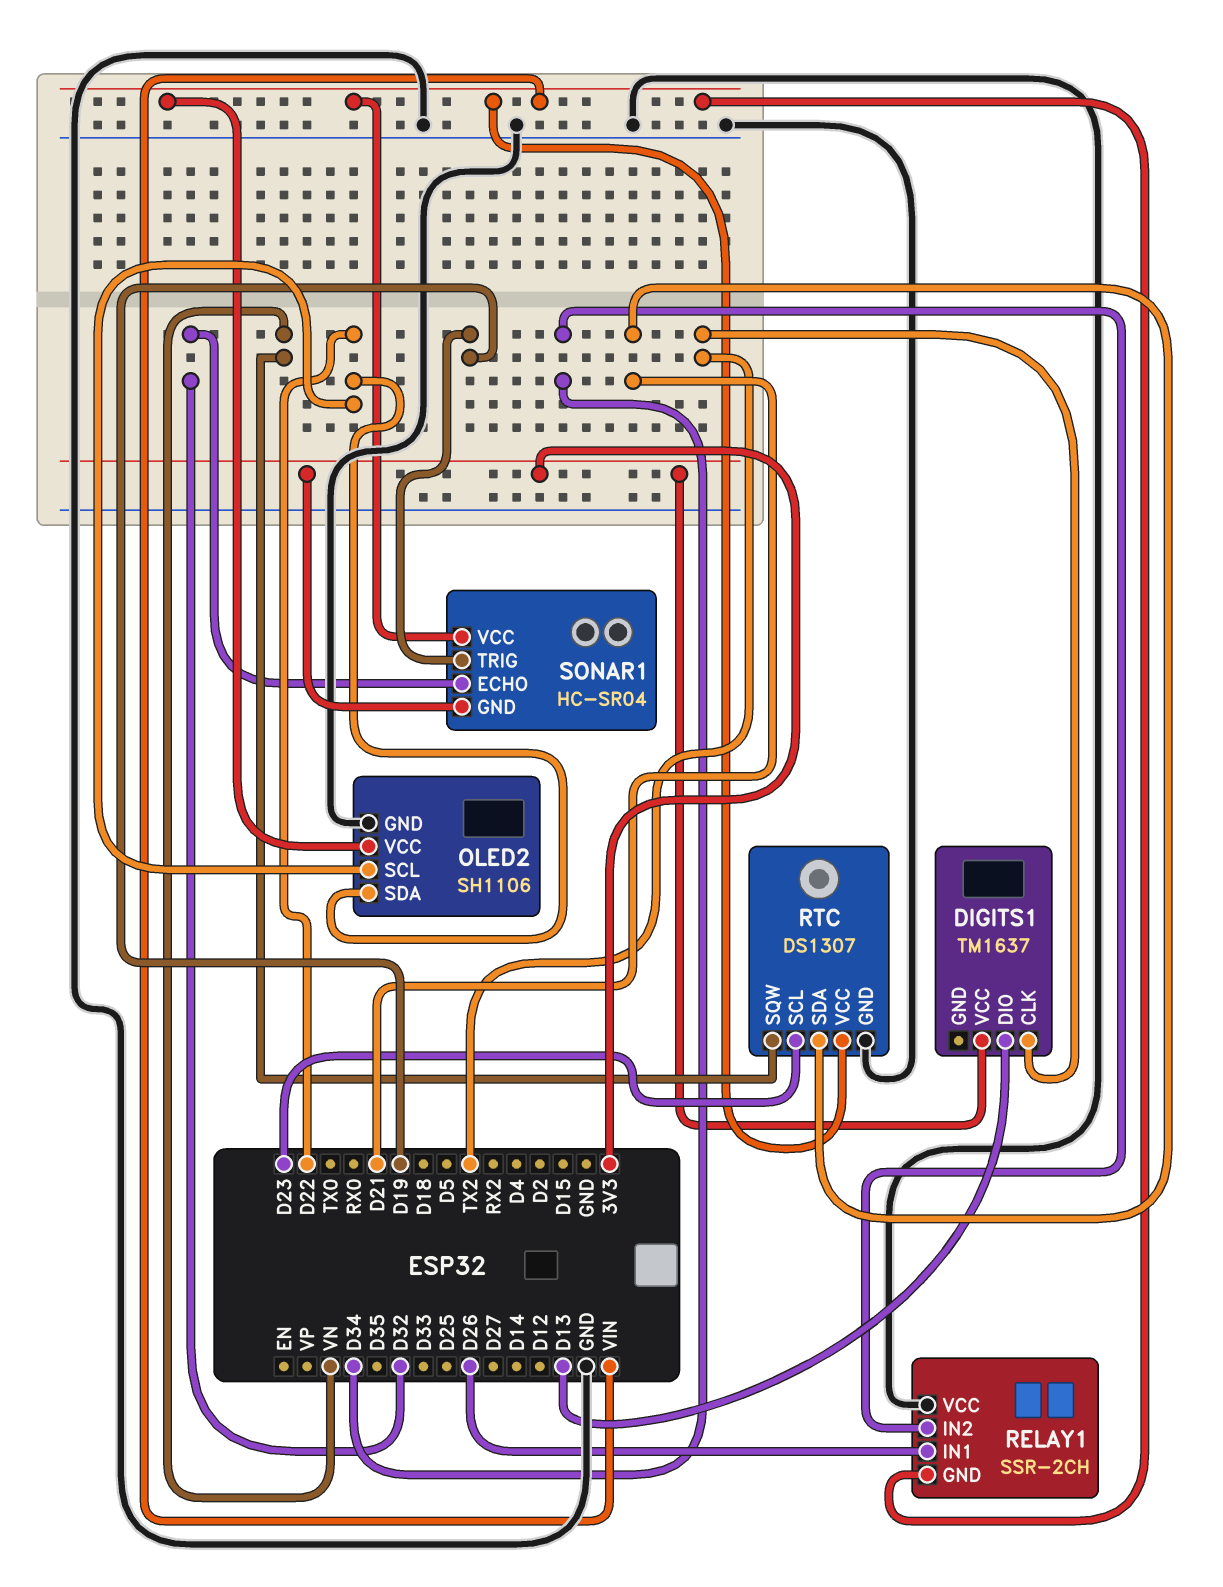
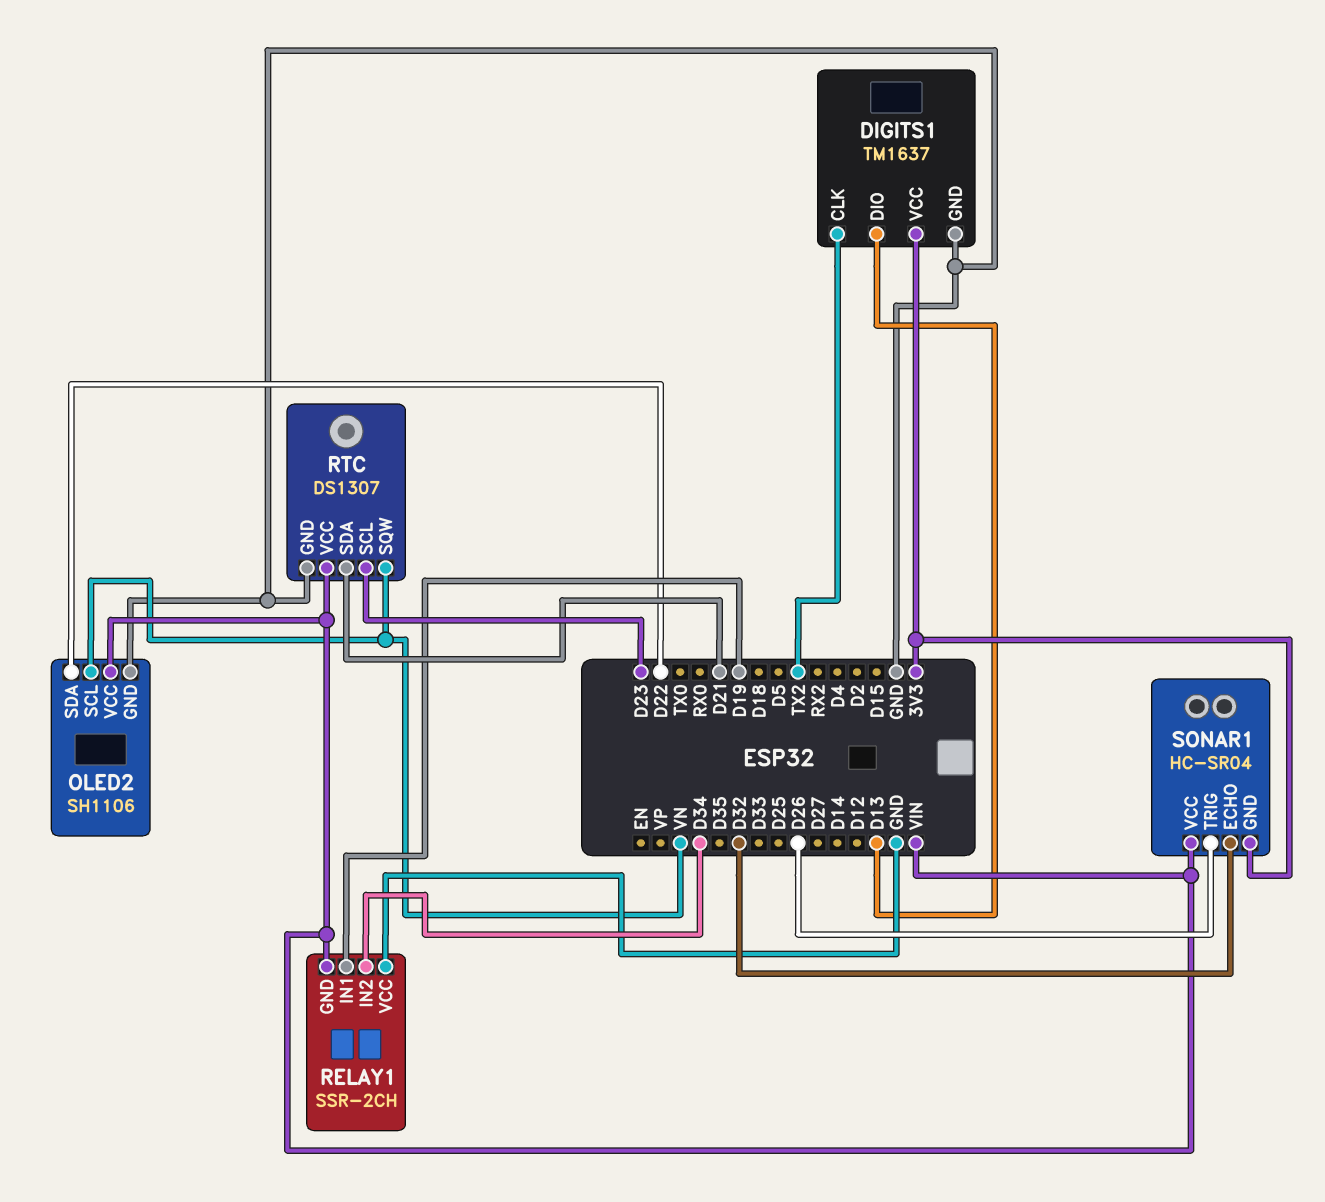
DIGITS1 pin GND: none -> GND
OLED2 pin SCL: D22 -> VN
RELAY1 pin IN1: D26 -> D19
SONAR1 pin TRIG: D19 -> D26

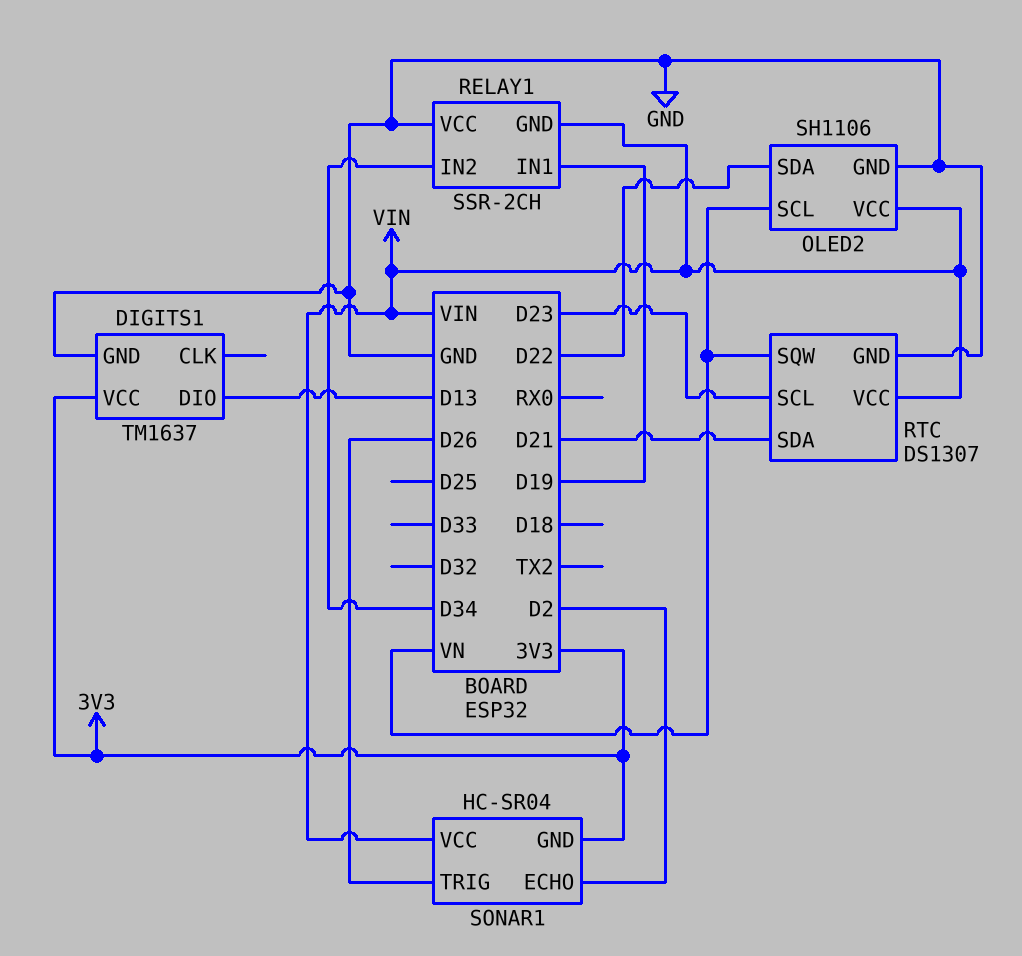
DIGITS1 pin CLK: TX2 -> none
SONAR1 pin ECHO: D32 -> D2

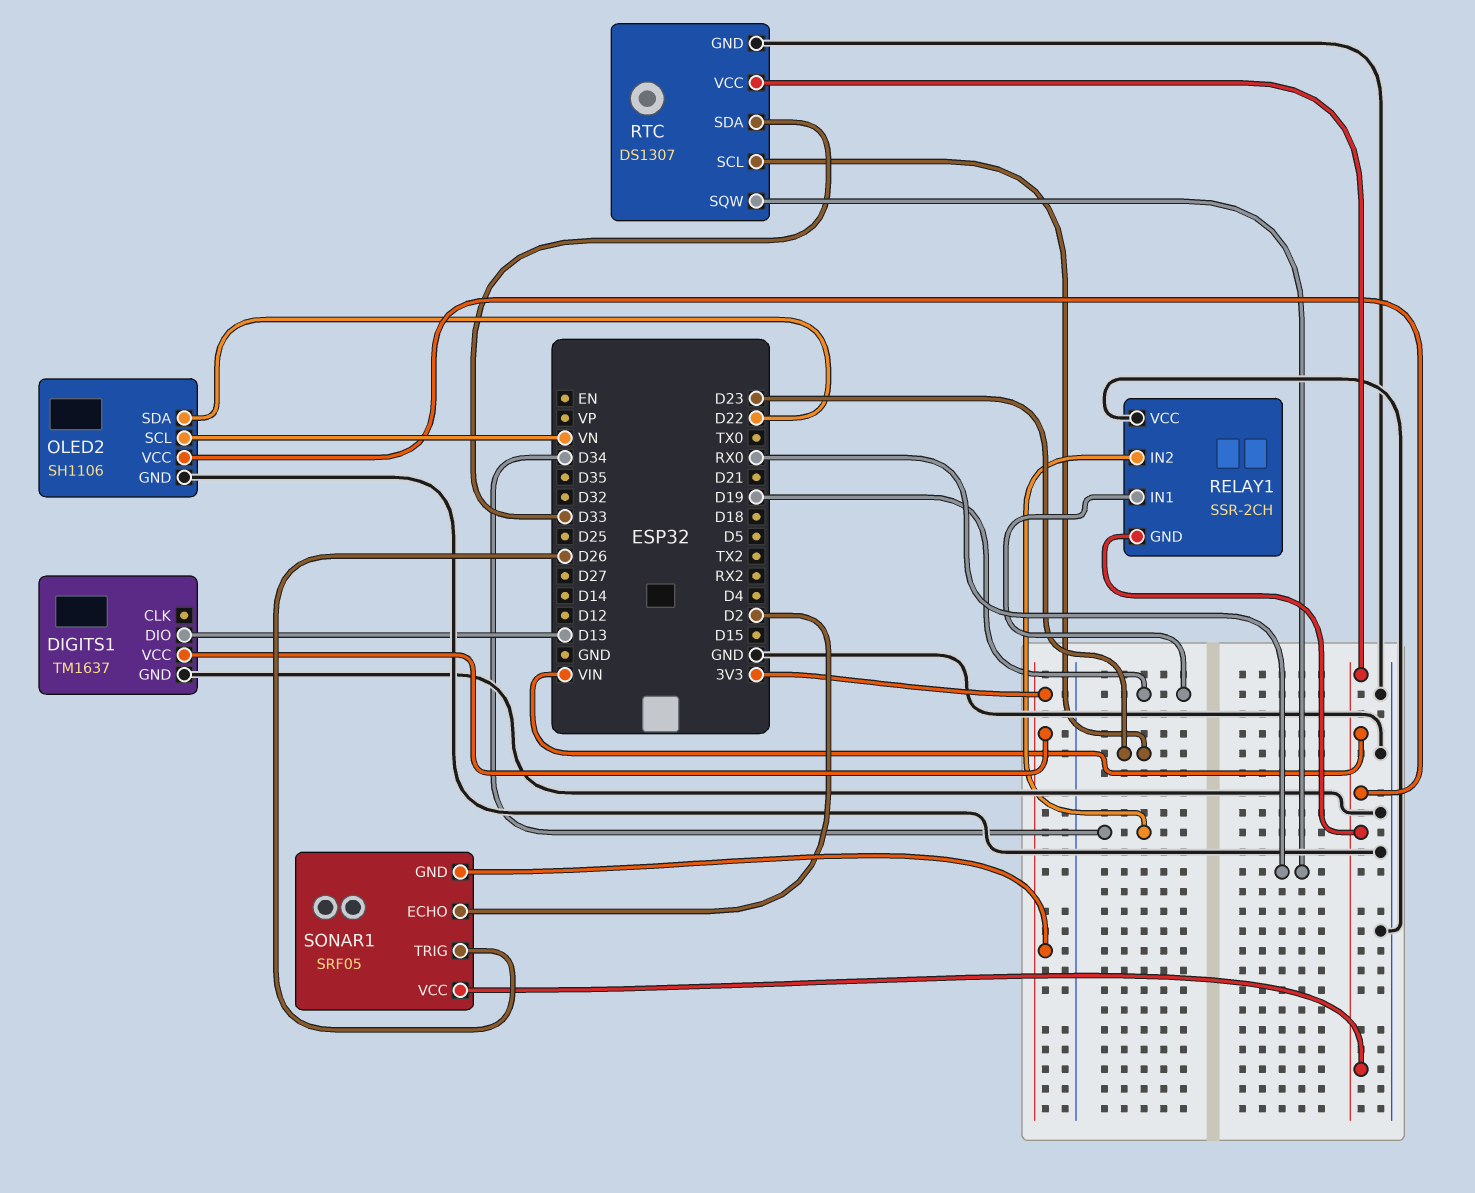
RTC pin SDA: D21 -> D33
RTC pin SQW: VN -> RX0
SONAR1: HC-SR04 -> SRF05

